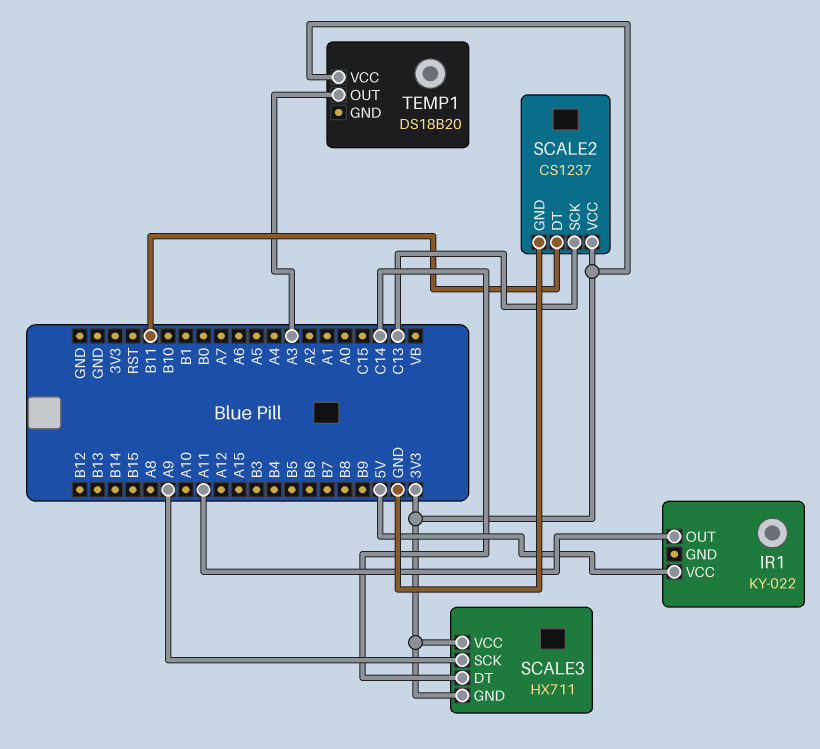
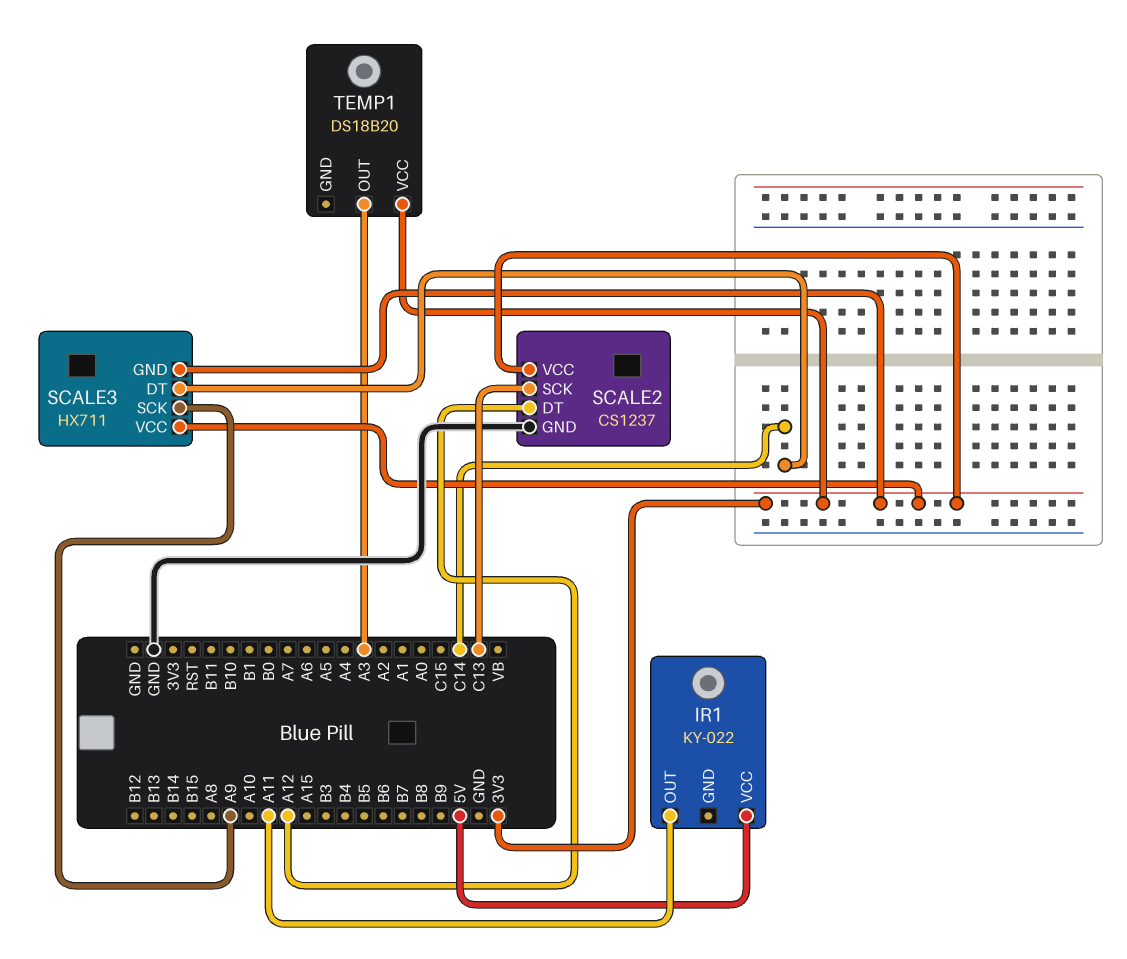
SCALE2 pin DT: B11 -> A12

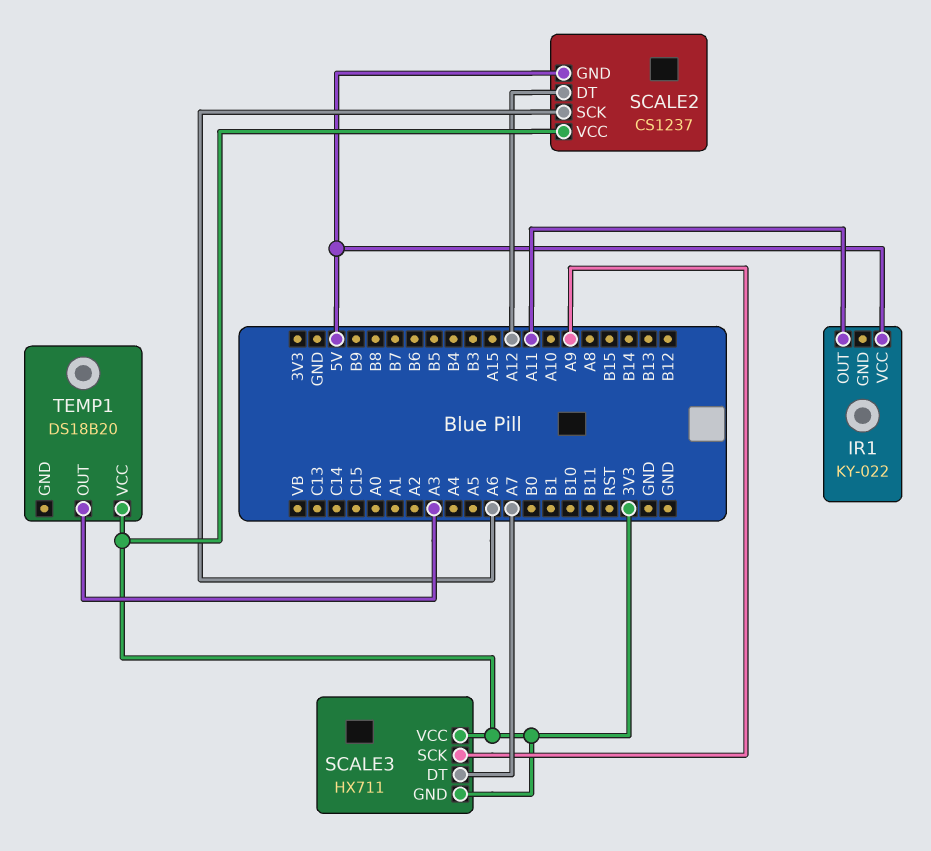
SCALE2 pin GND: GND -> 5V
SCALE2 pin SCK: C13 -> A6
SCALE3 pin DT: C14 -> A7

